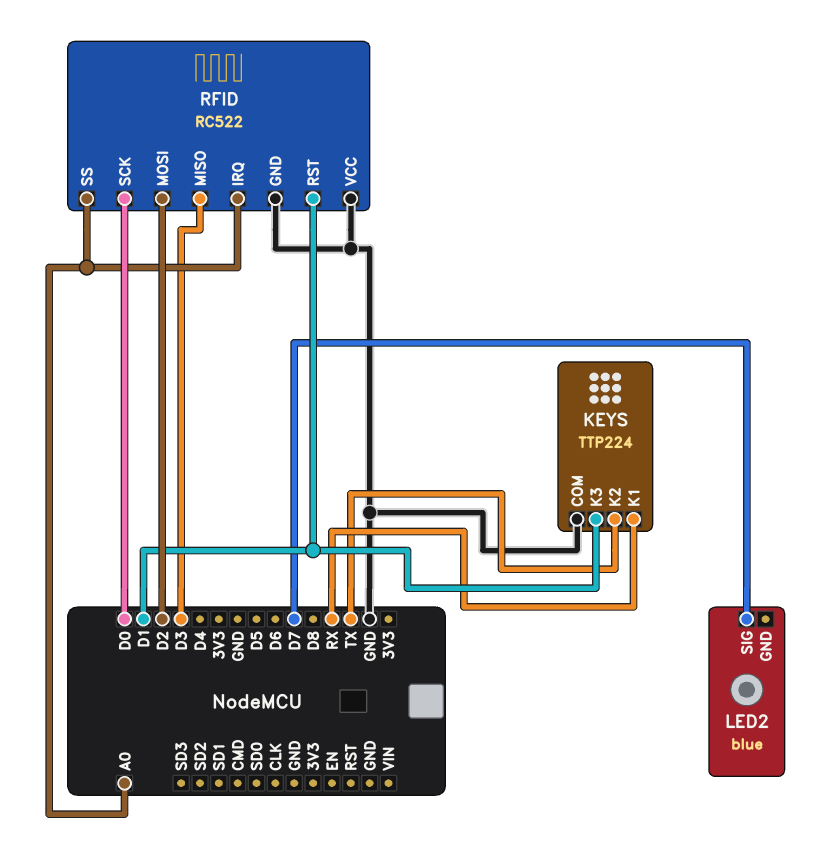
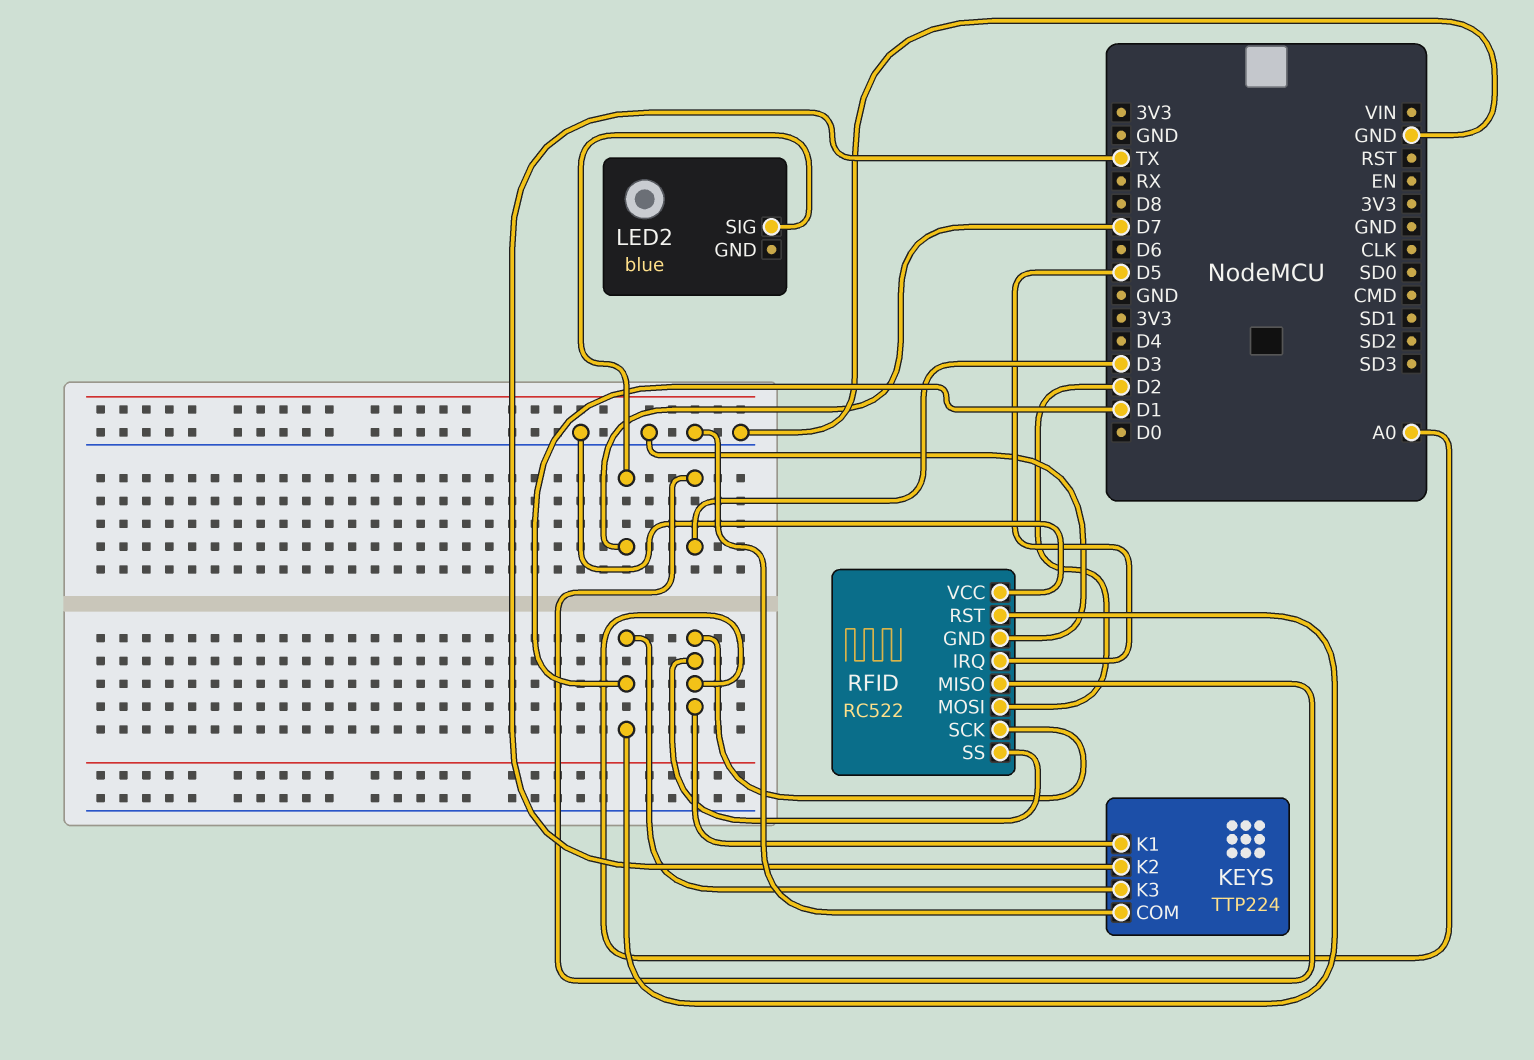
KEYS pin K1: RX -> A0
RFID pin IRQ: A0 -> D5
RFID pin SCK: D0 -> A0

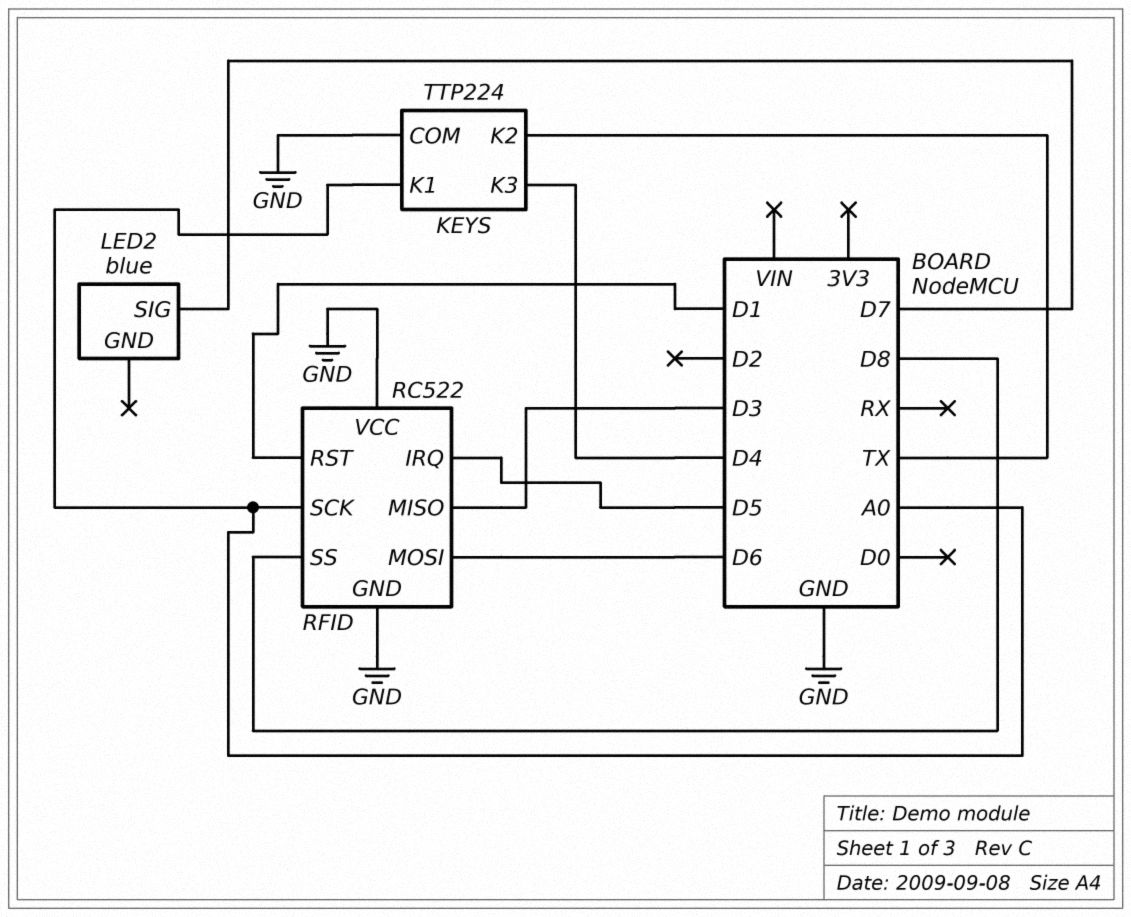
KEYS pin K3: D1 -> D4
RFID pin MOSI: D2 -> D6
RFID pin SS: A0 -> D8

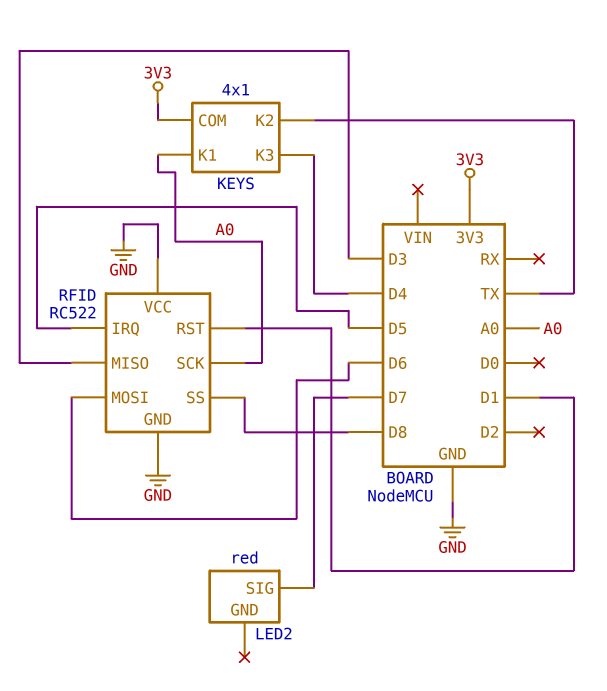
KEYS: TTP224 -> 4x1
KEYS pin COM: GND -> 3V3
LED2: blue -> red

